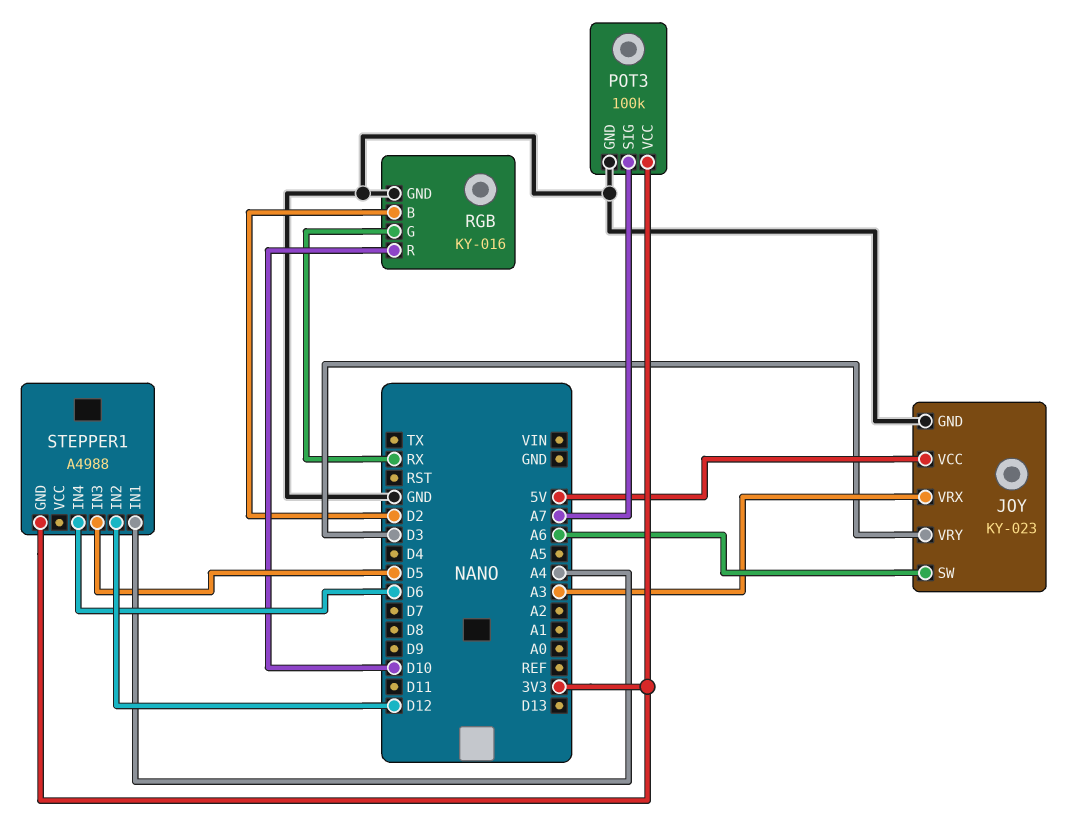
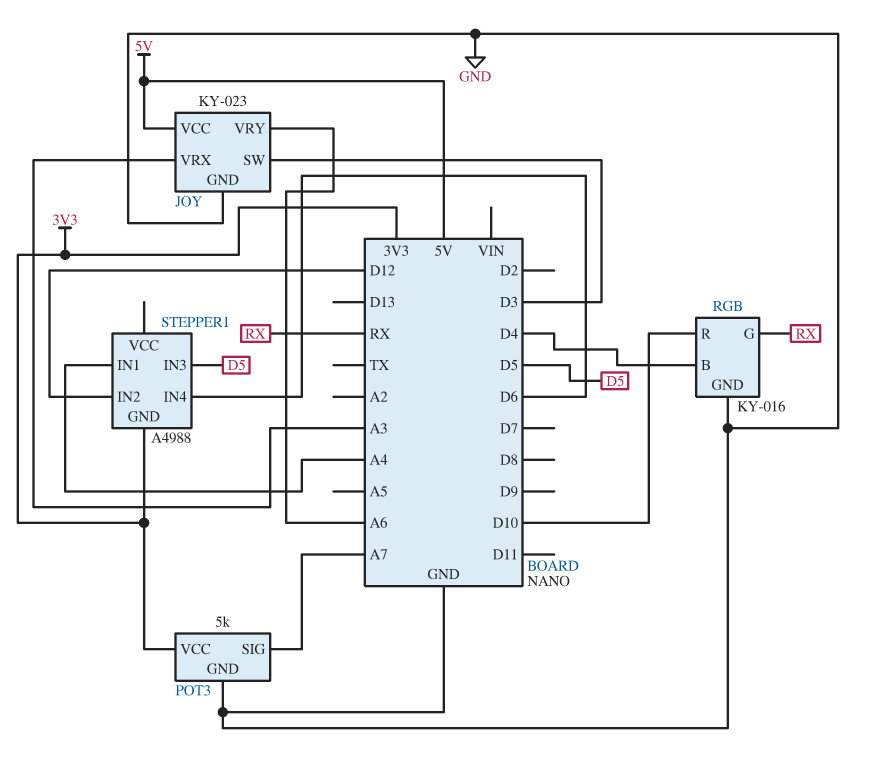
JOY pin SW: A6 -> D3
JOY pin VRY: D3 -> A6
POT3: 100k -> 5k
RGB pin B: D2 -> D4

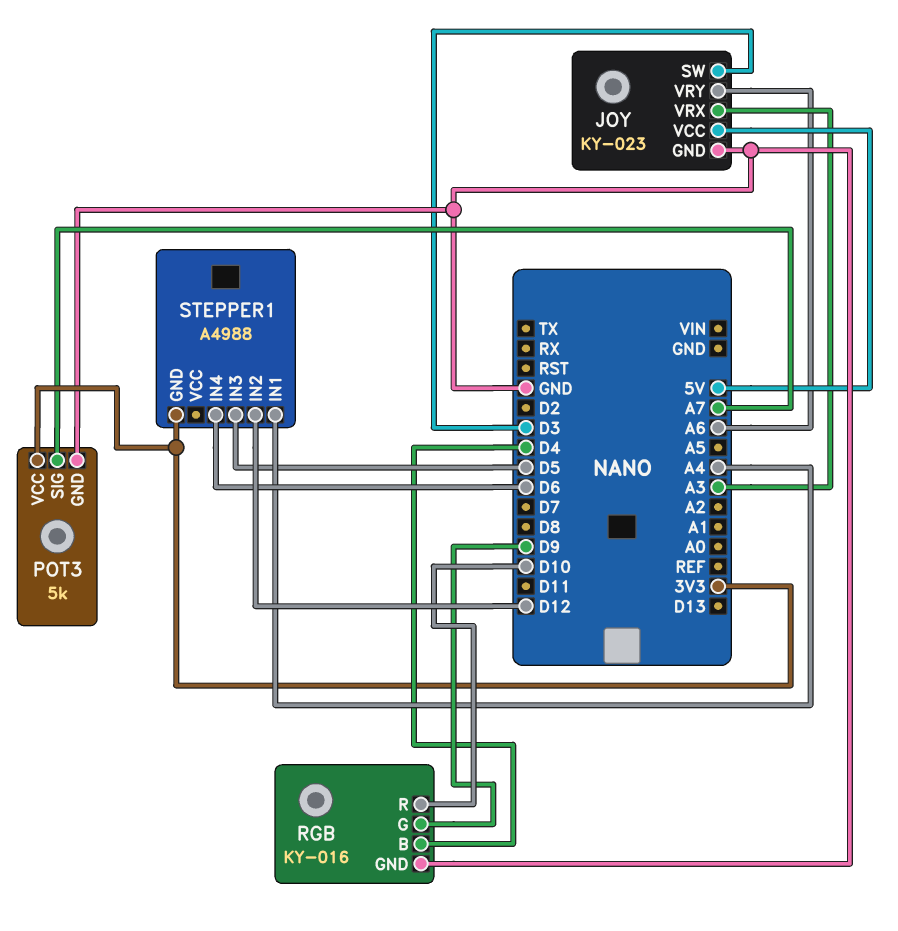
RGB pin G: RX -> D9

